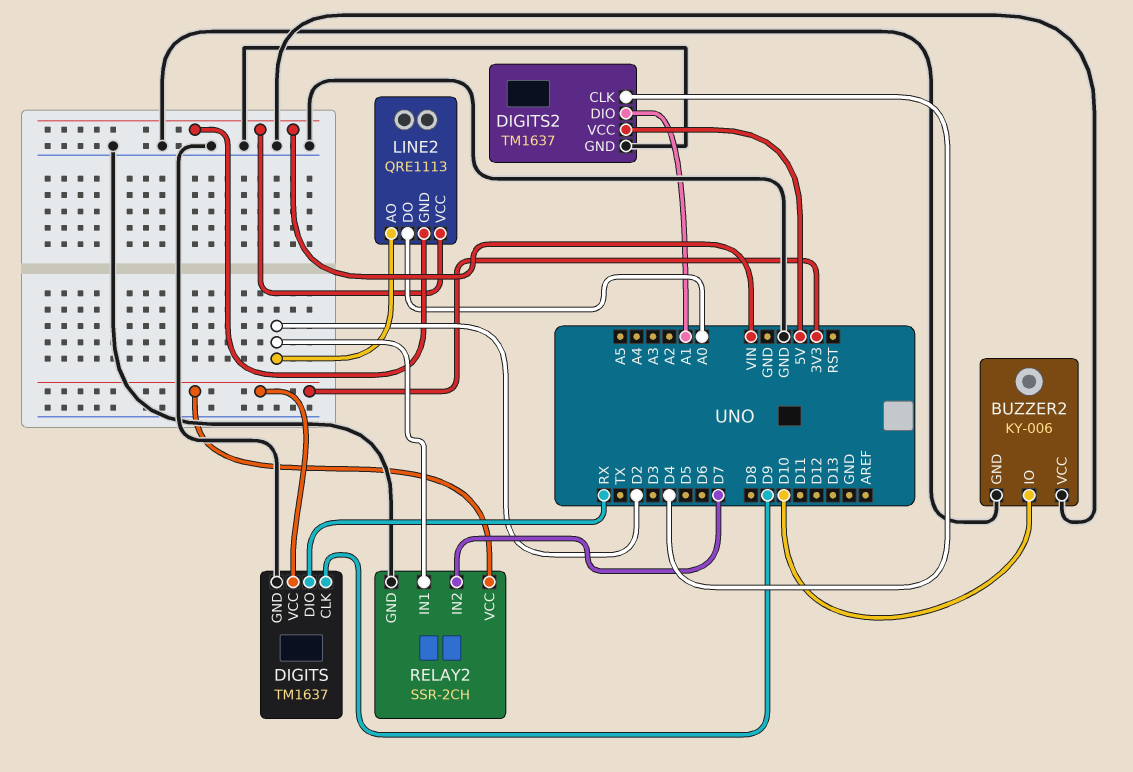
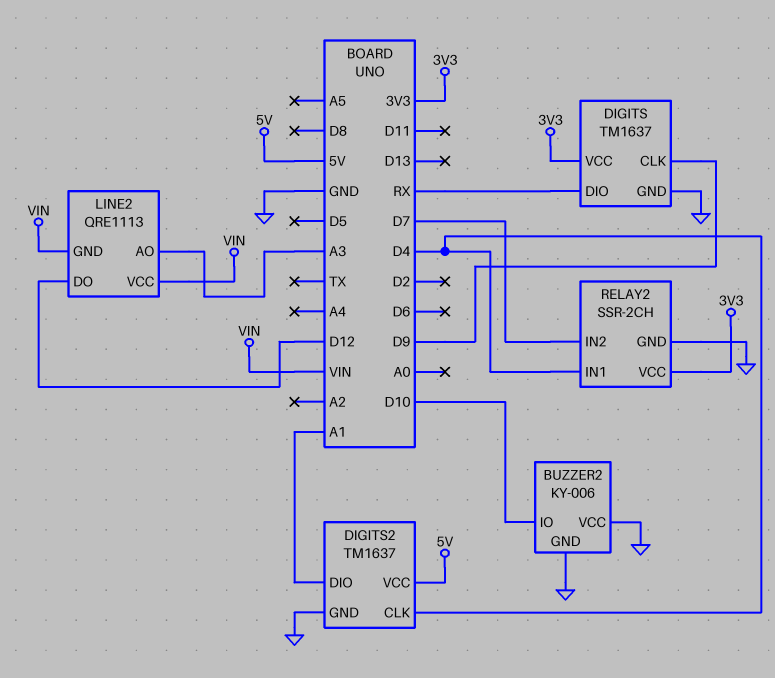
LINE2 pin AO: D2 -> A3
LINE2 pin DO: A0 -> D12
RELAY2 pin IN1: D2 -> D4

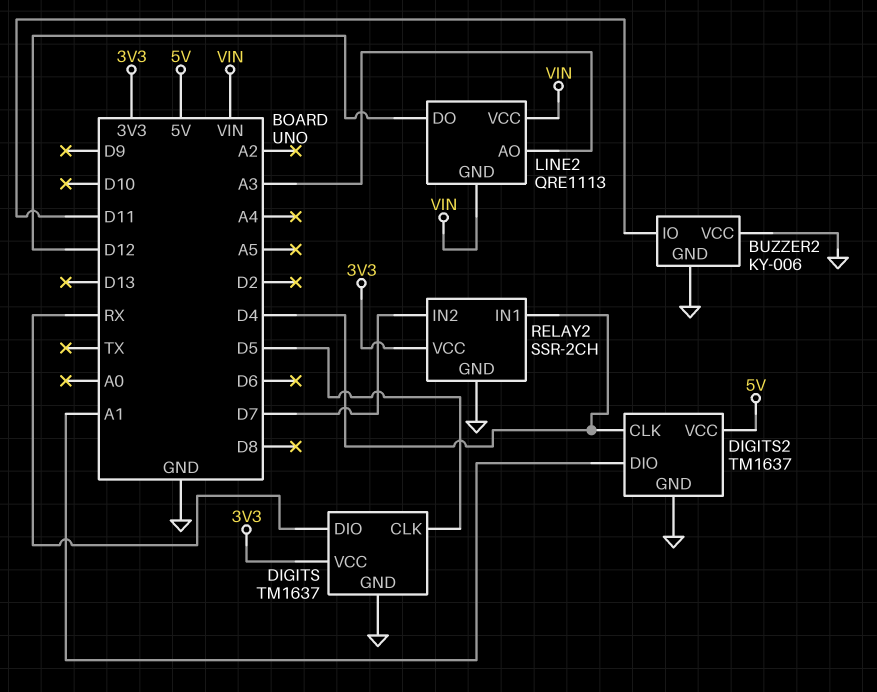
BUZZER2 pin IO: D10 -> D11
DIGITS pin CLK: D9 -> D5

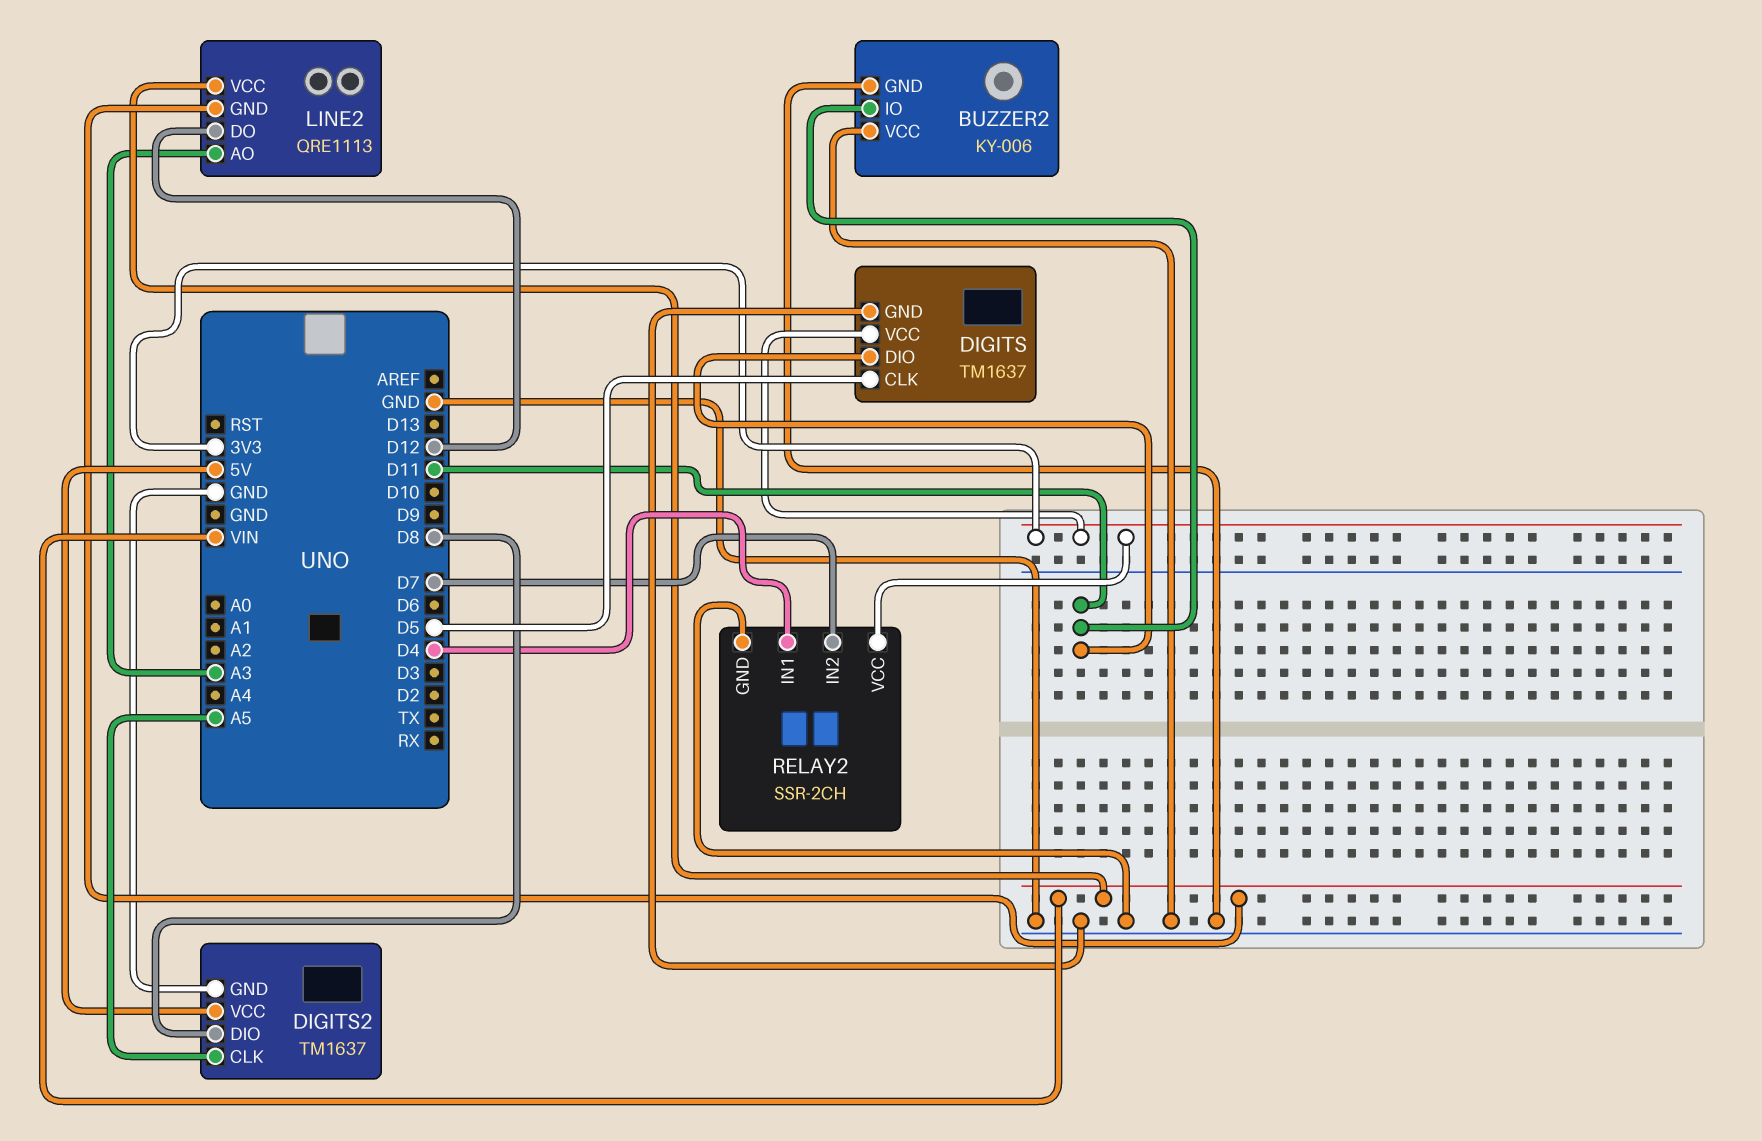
DIGITS pin DIO: RX -> D11
DIGITS2 pin CLK: D4 -> A5
DIGITS2 pin DIO: A1 -> D8

